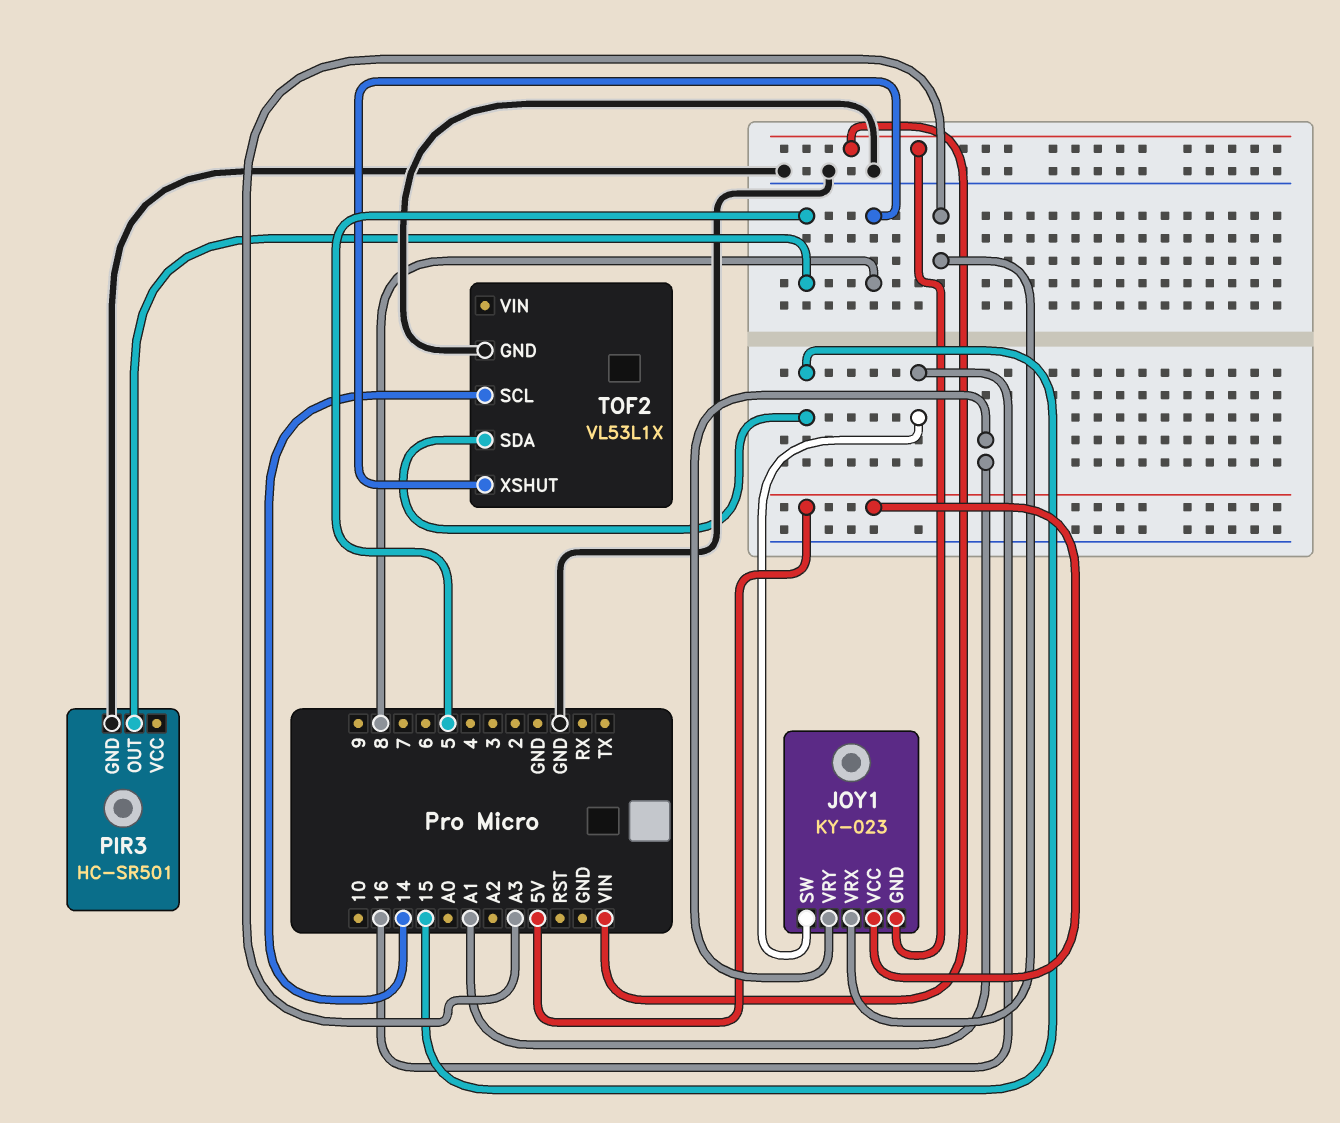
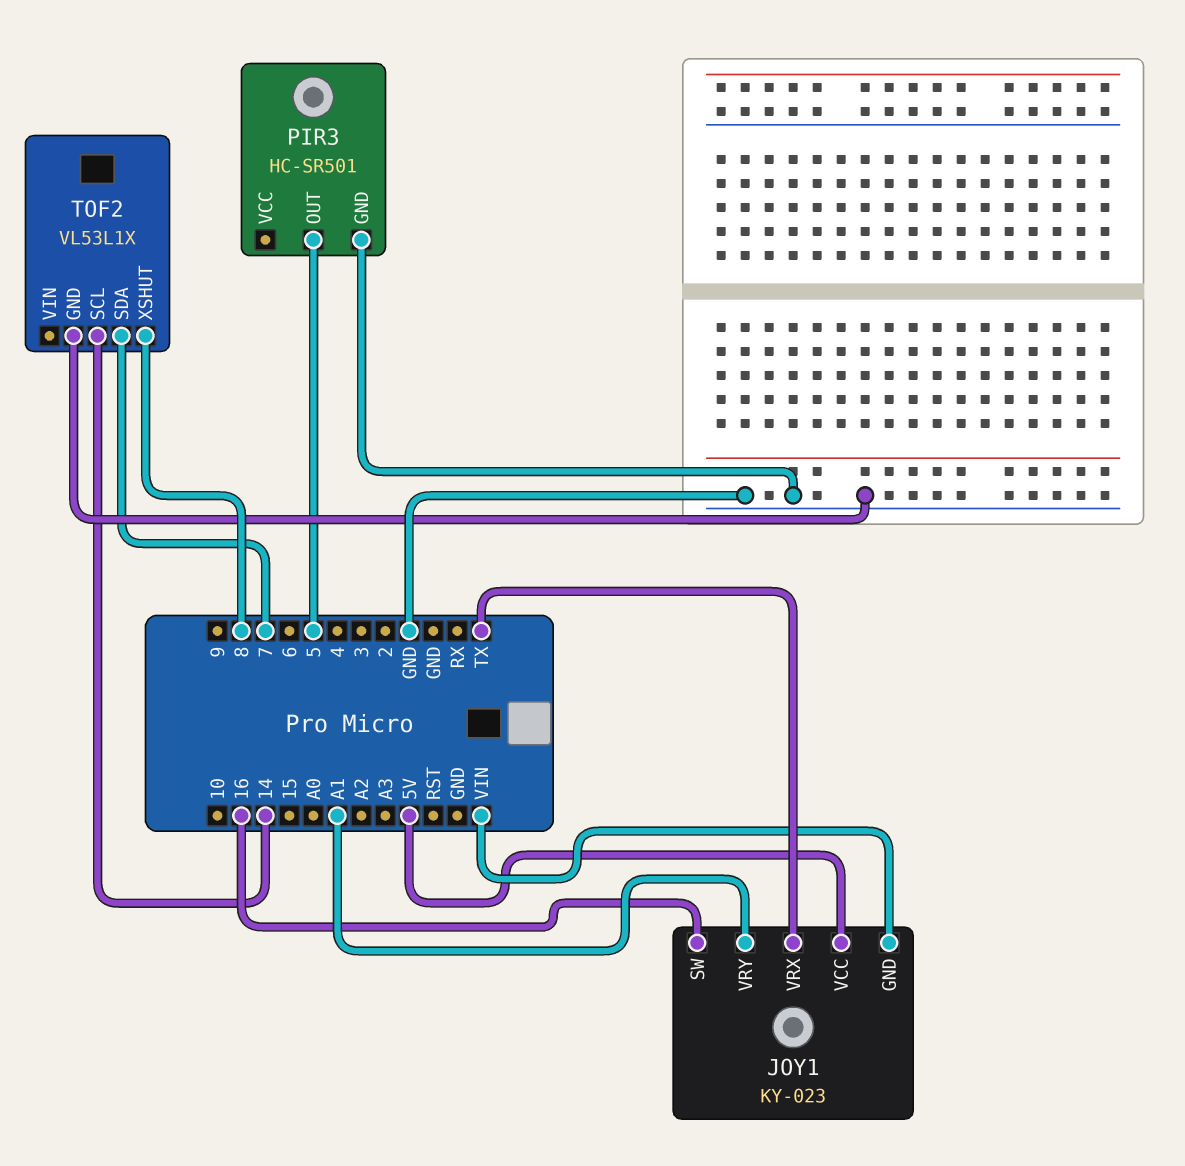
JOY1 pin VRX: A3 -> TX
TOF2 pin SDA: 15 -> 7

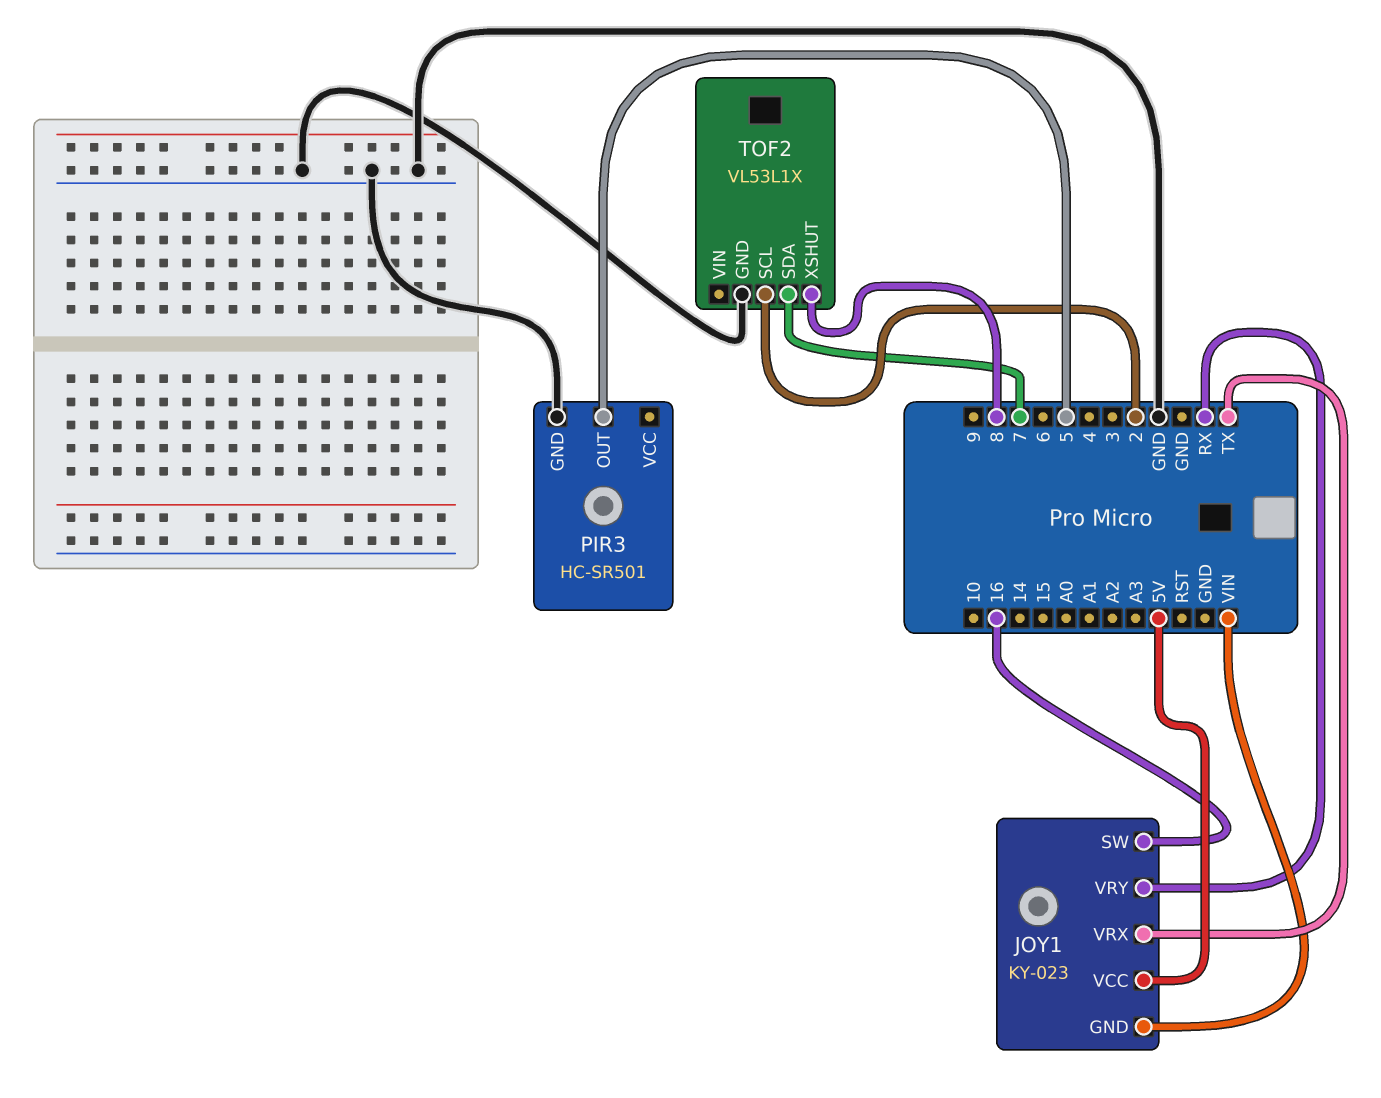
JOY1 pin VRY: A1 -> RX
TOF2 pin SCL: 14 -> 2

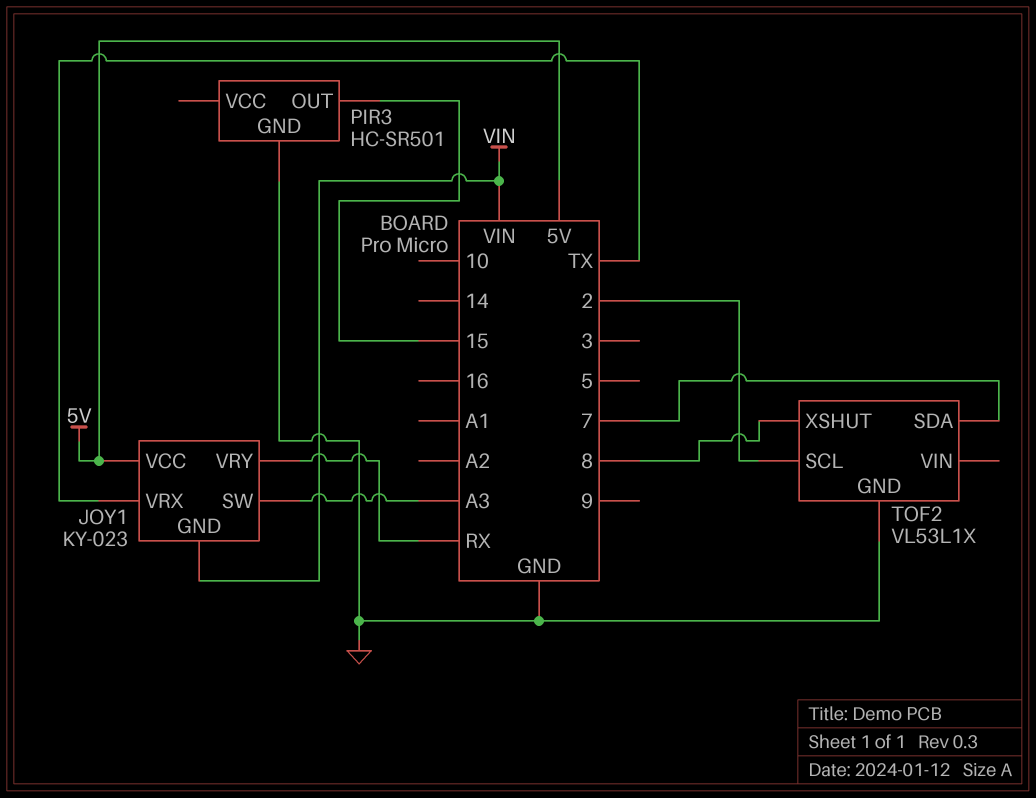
JOY1 pin SW: 16 -> A3
PIR3 pin OUT: 5 -> 15

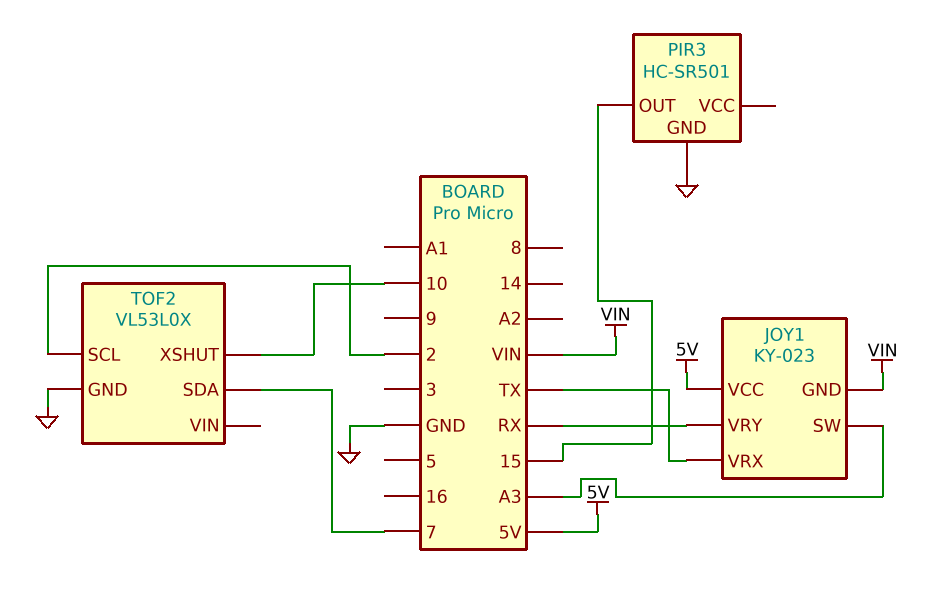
TOF2: VL53L1X -> VL53L0X
TOF2 pin XSHUT: 8 -> 10

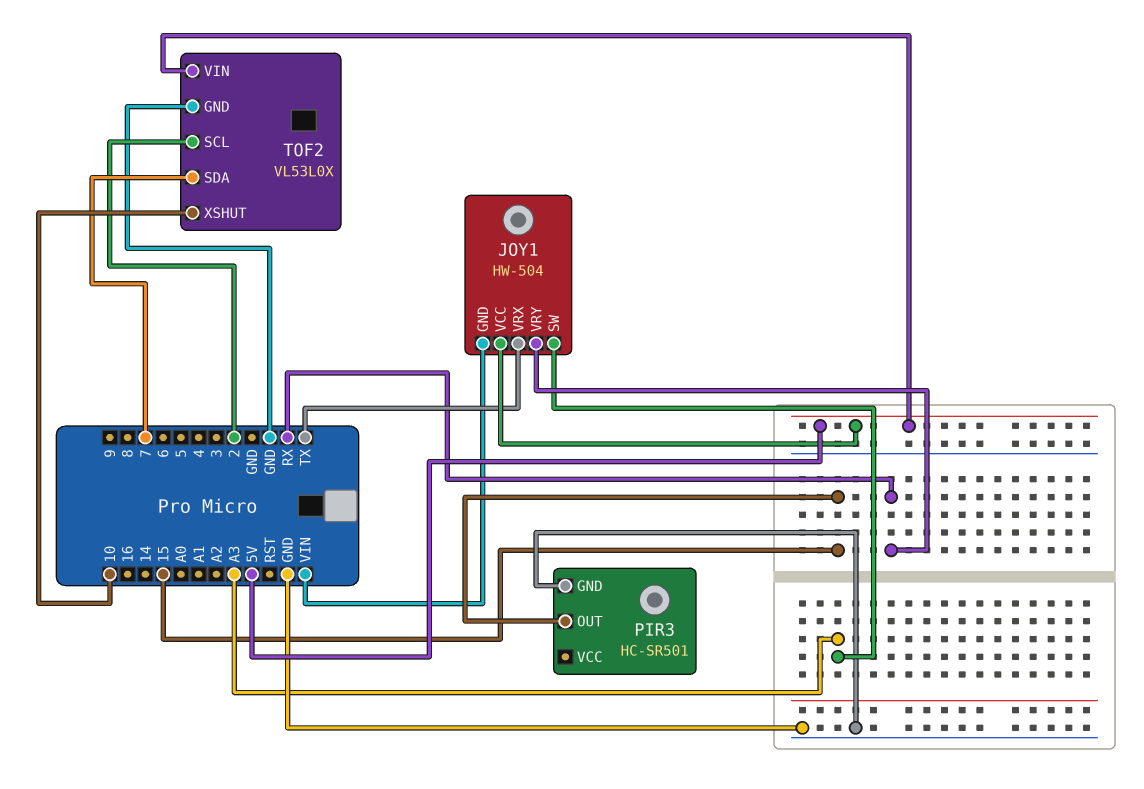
JOY1: KY-023 -> HW-504
TOF2 pin VIN: none -> 5V

